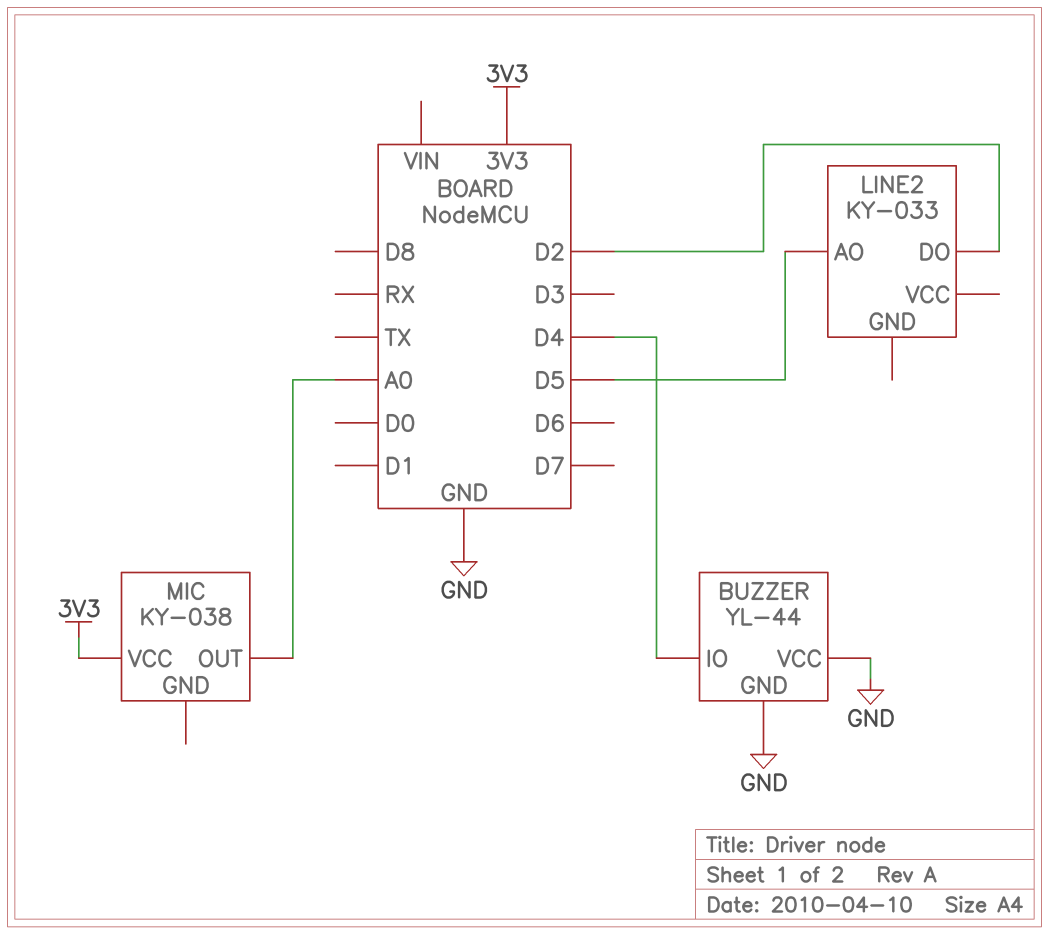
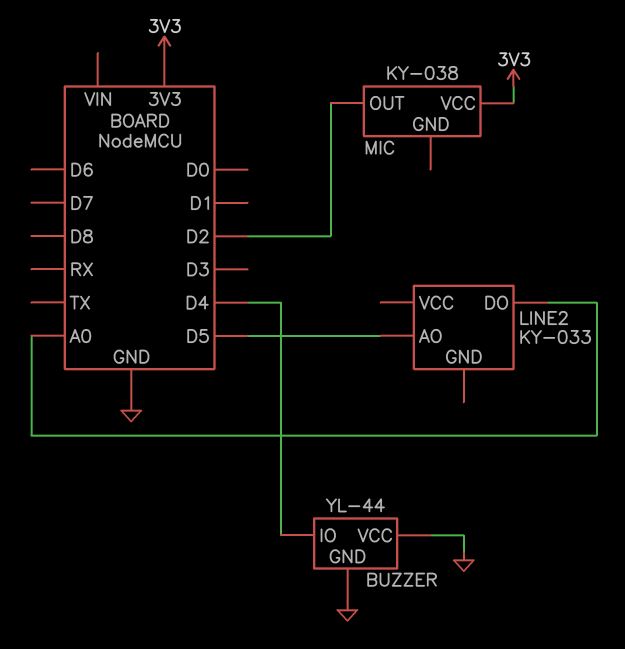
LINE2 pin DO: D2 -> A0
MIC pin OUT: A0 -> D2

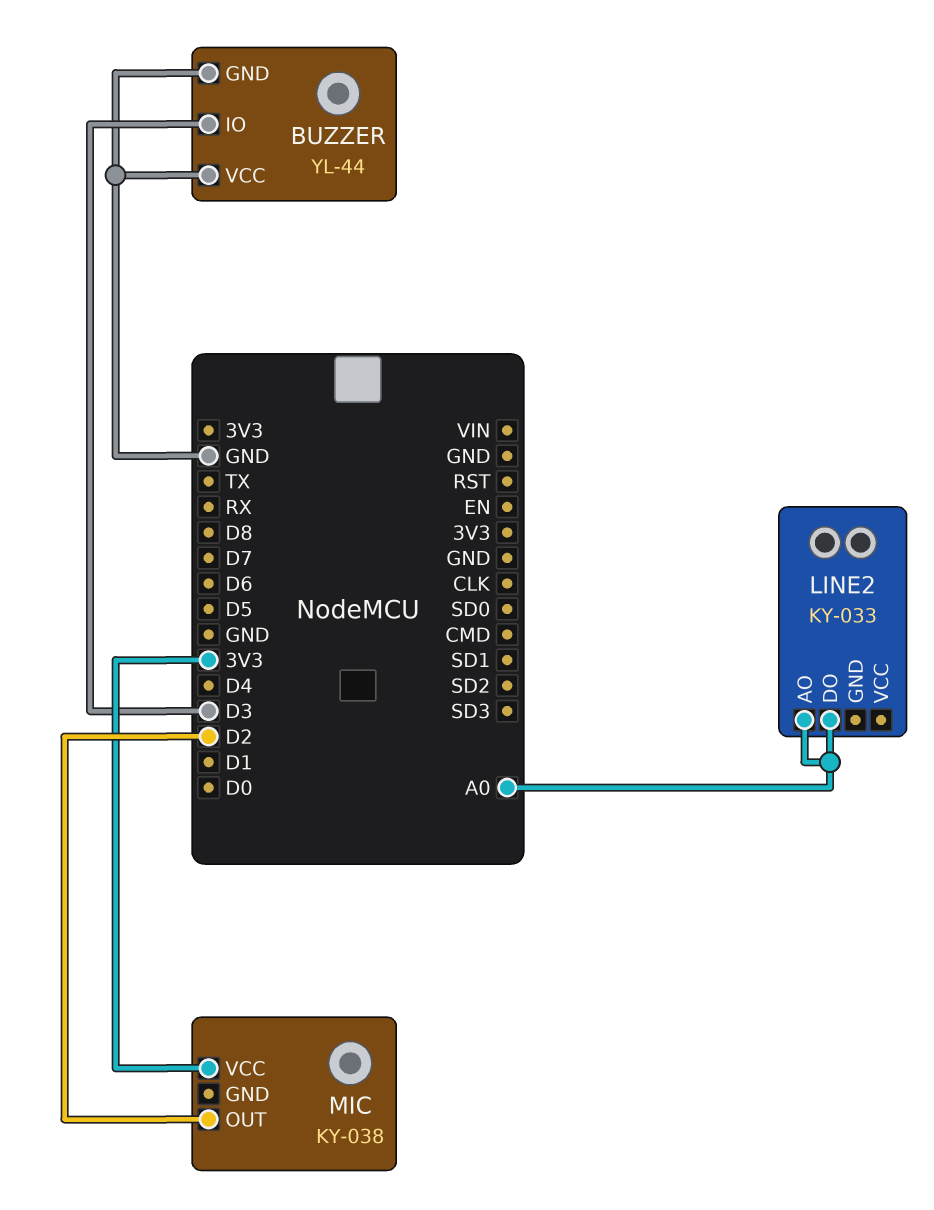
BUZZER pin IO: D4 -> D3
LINE2 pin AO: D5 -> A0

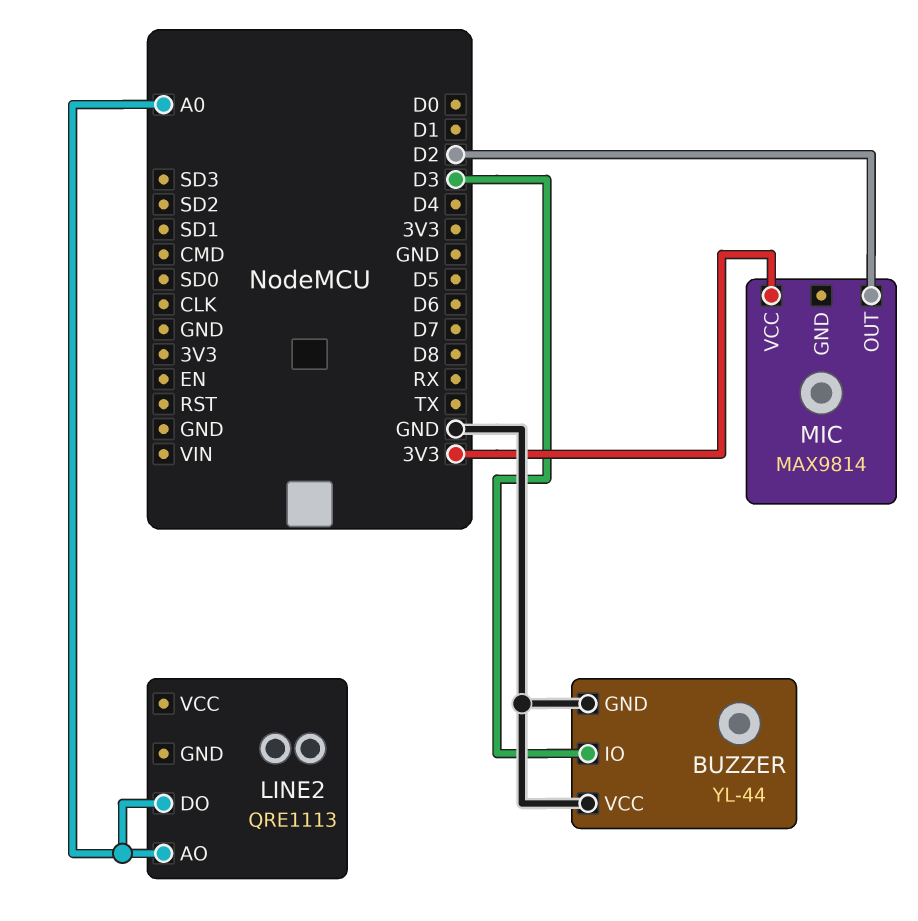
LINE2: KY-033 -> QRE1113
MIC: KY-038 -> MAX9814

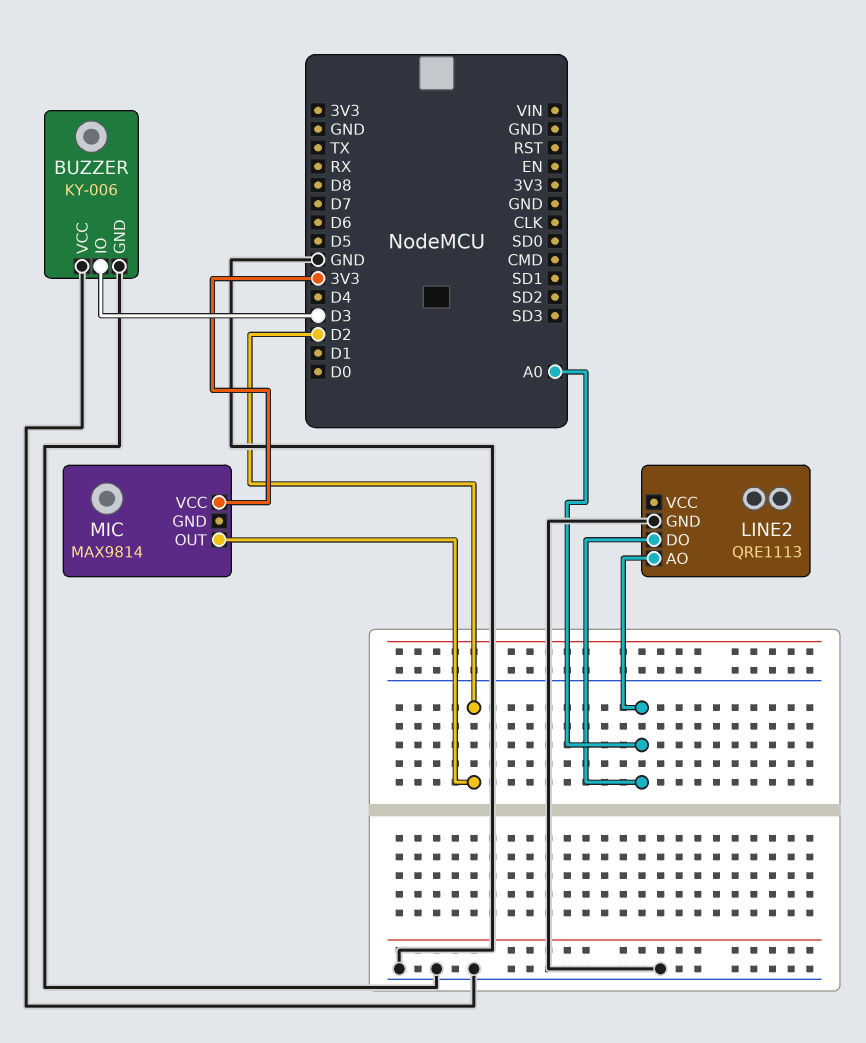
BUZZER: YL-44 -> KY-006
LINE2 pin GND: none -> GND

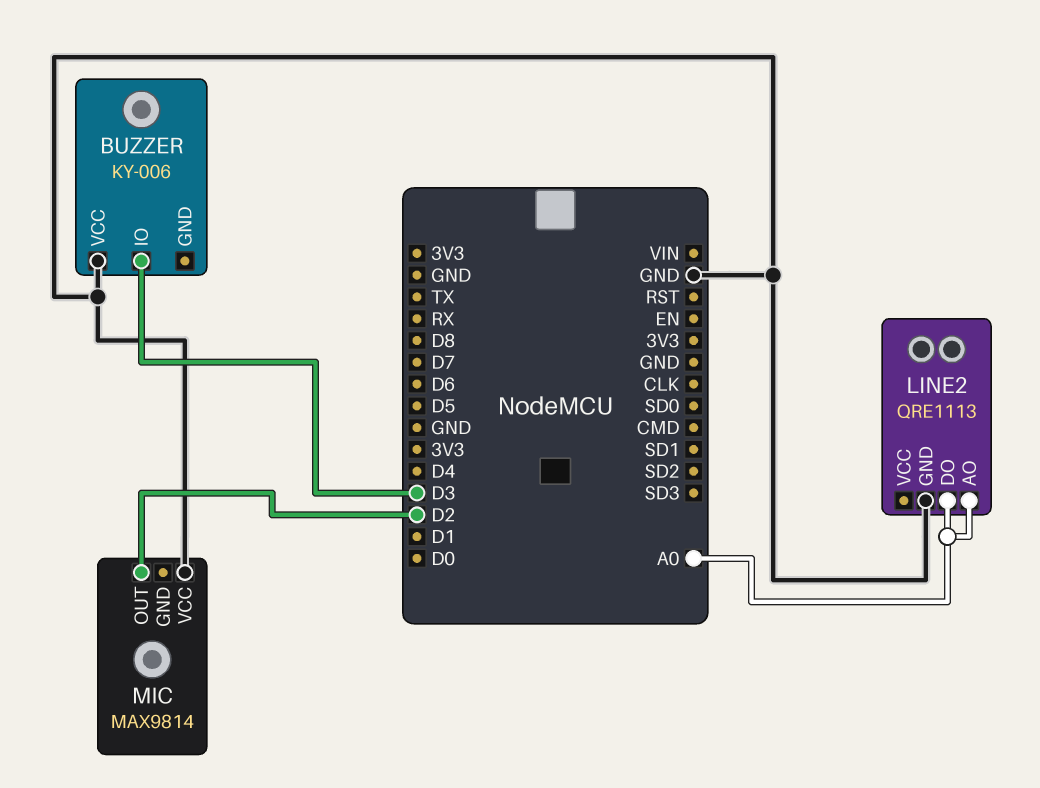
BUZZER pin GND: GND -> none
MIC pin VCC: 3V3 -> GND

